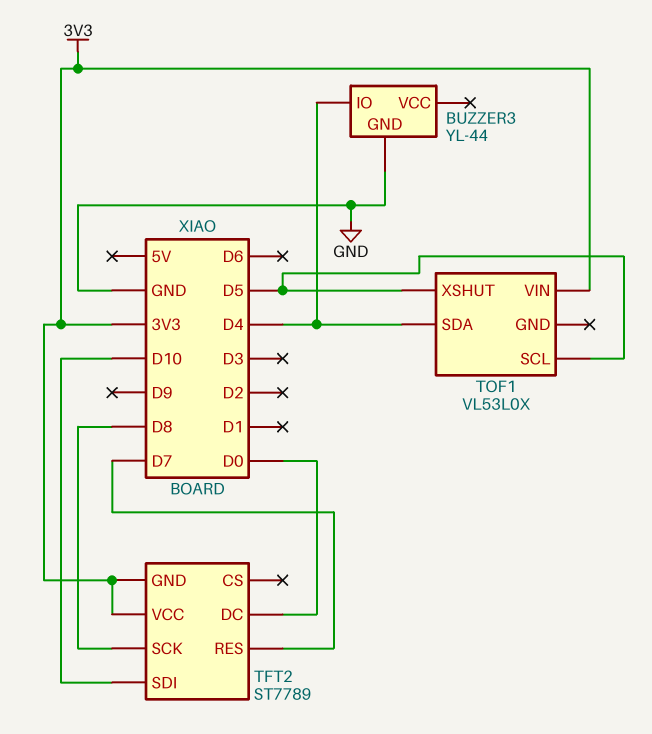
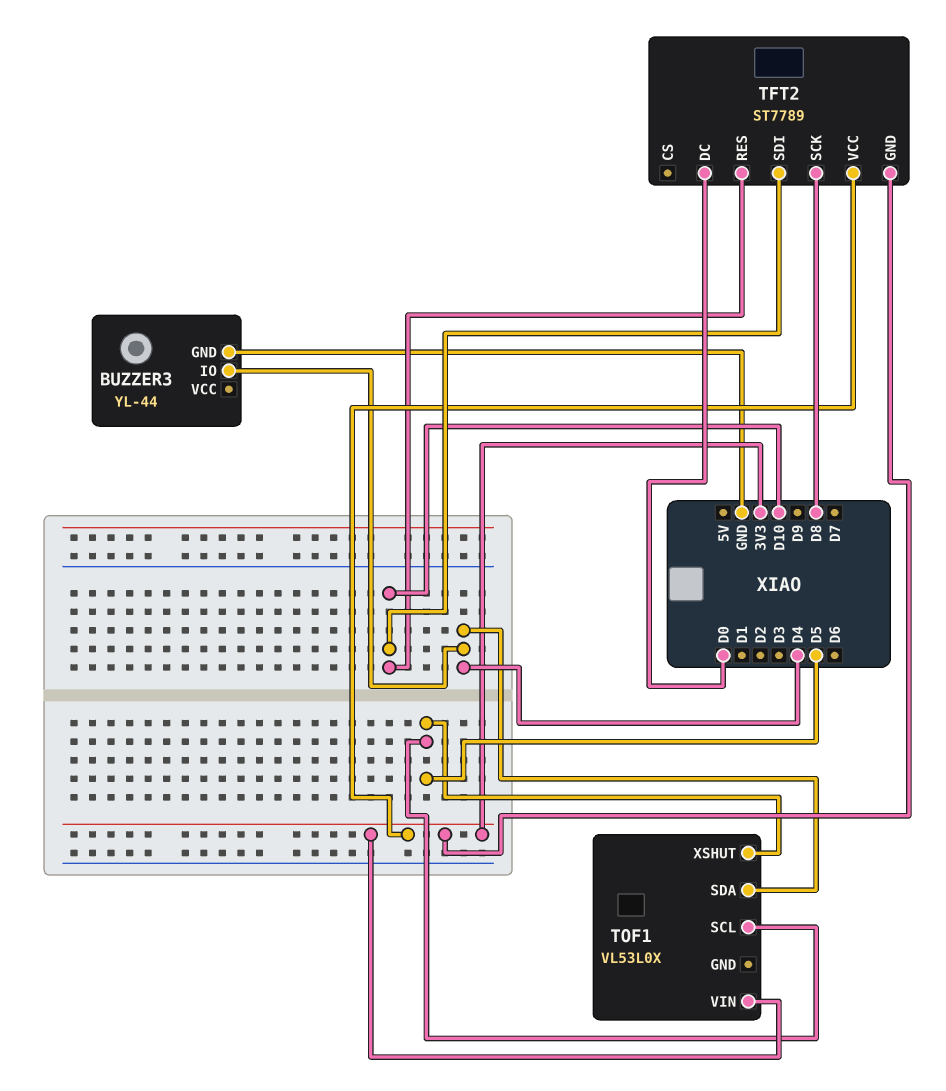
TFT2 pin RES: D7 -> D10

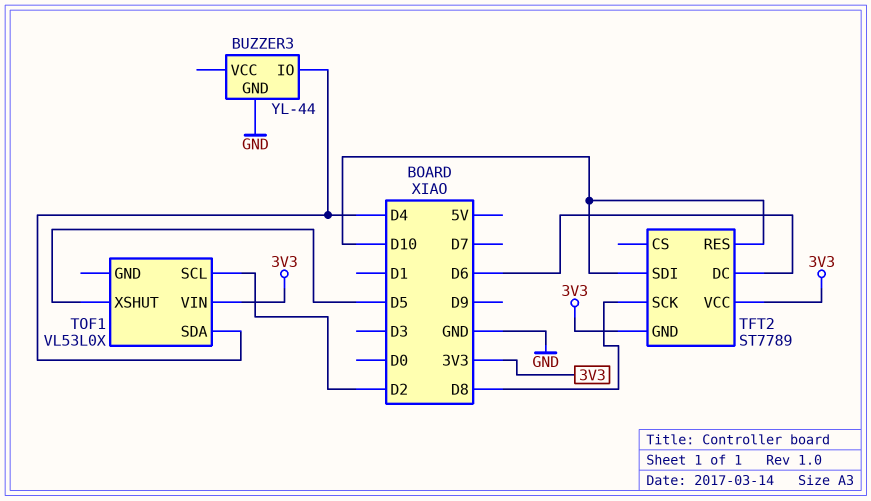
TFT2 pin DC: D0 -> D6
TOF1 pin SCL: D5 -> D2

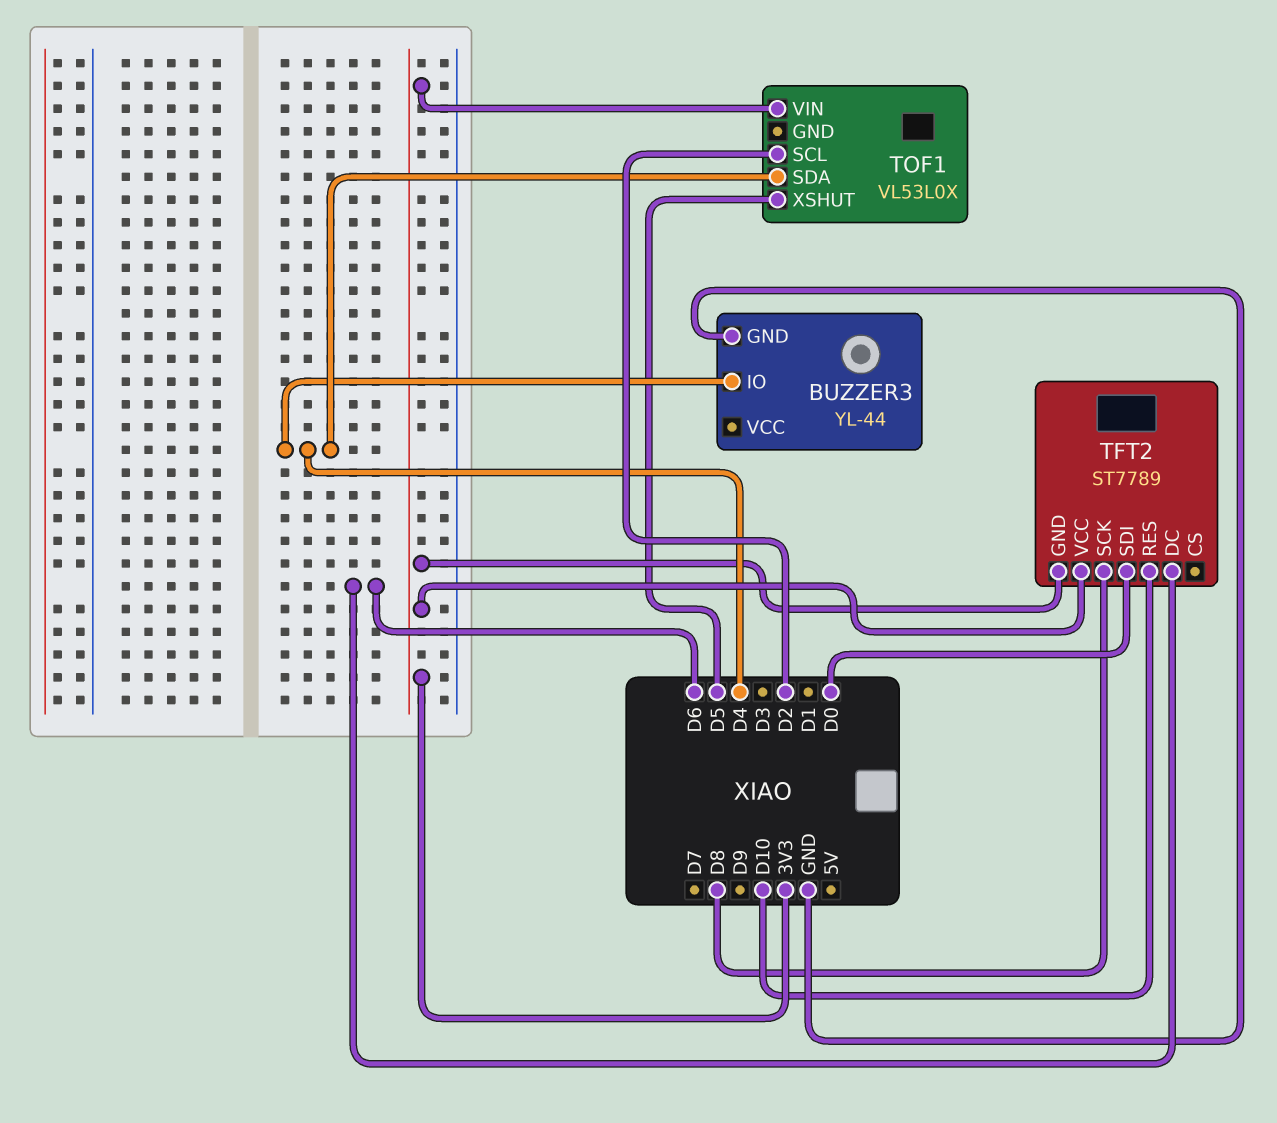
TFT2 pin SDI: D10 -> D0

